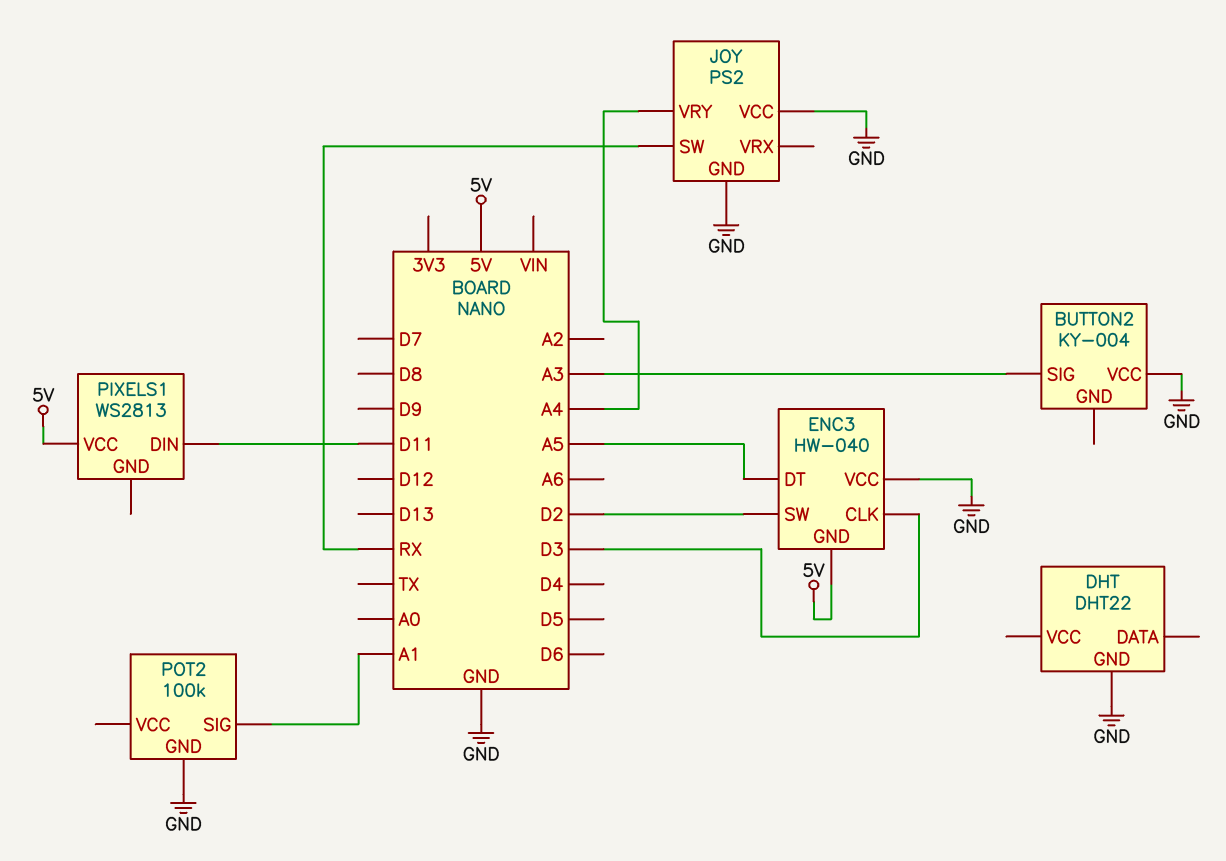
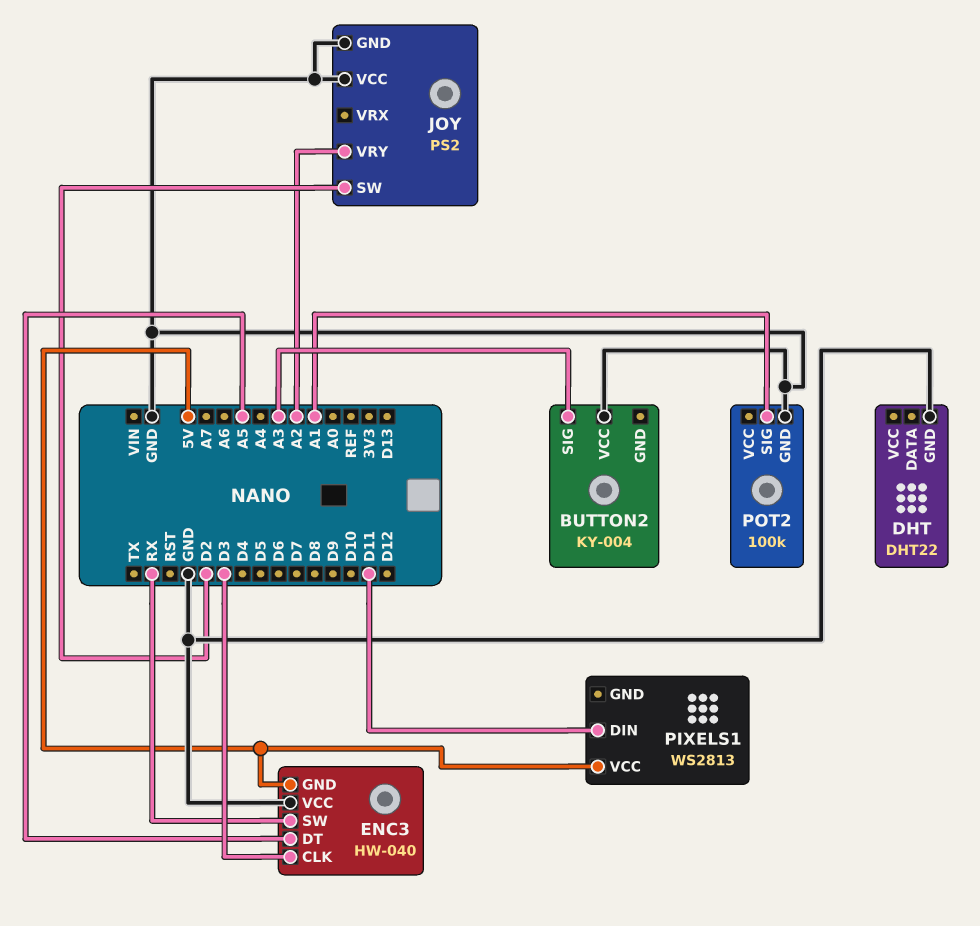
ENC3 pin SW: D2 -> RX
JOY pin SW: RX -> D2
JOY pin VRY: A4 -> A2

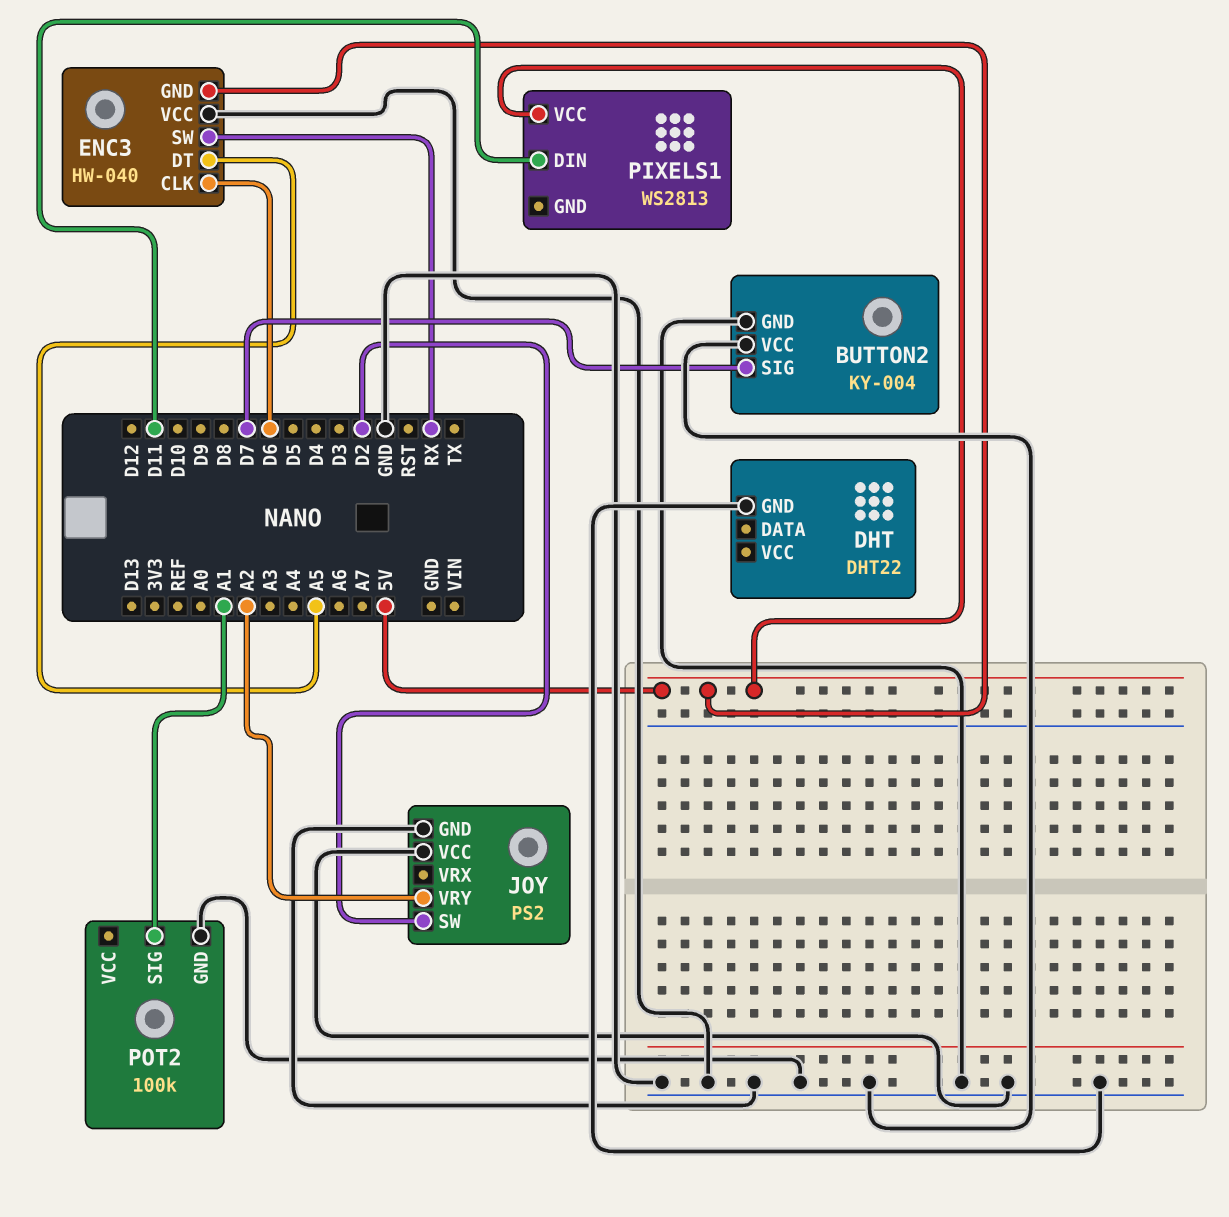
BUTTON2 pin GND: none -> GND
BUTTON2 pin SIG: A3 -> D7
ENC3 pin CLK: D3 -> D6

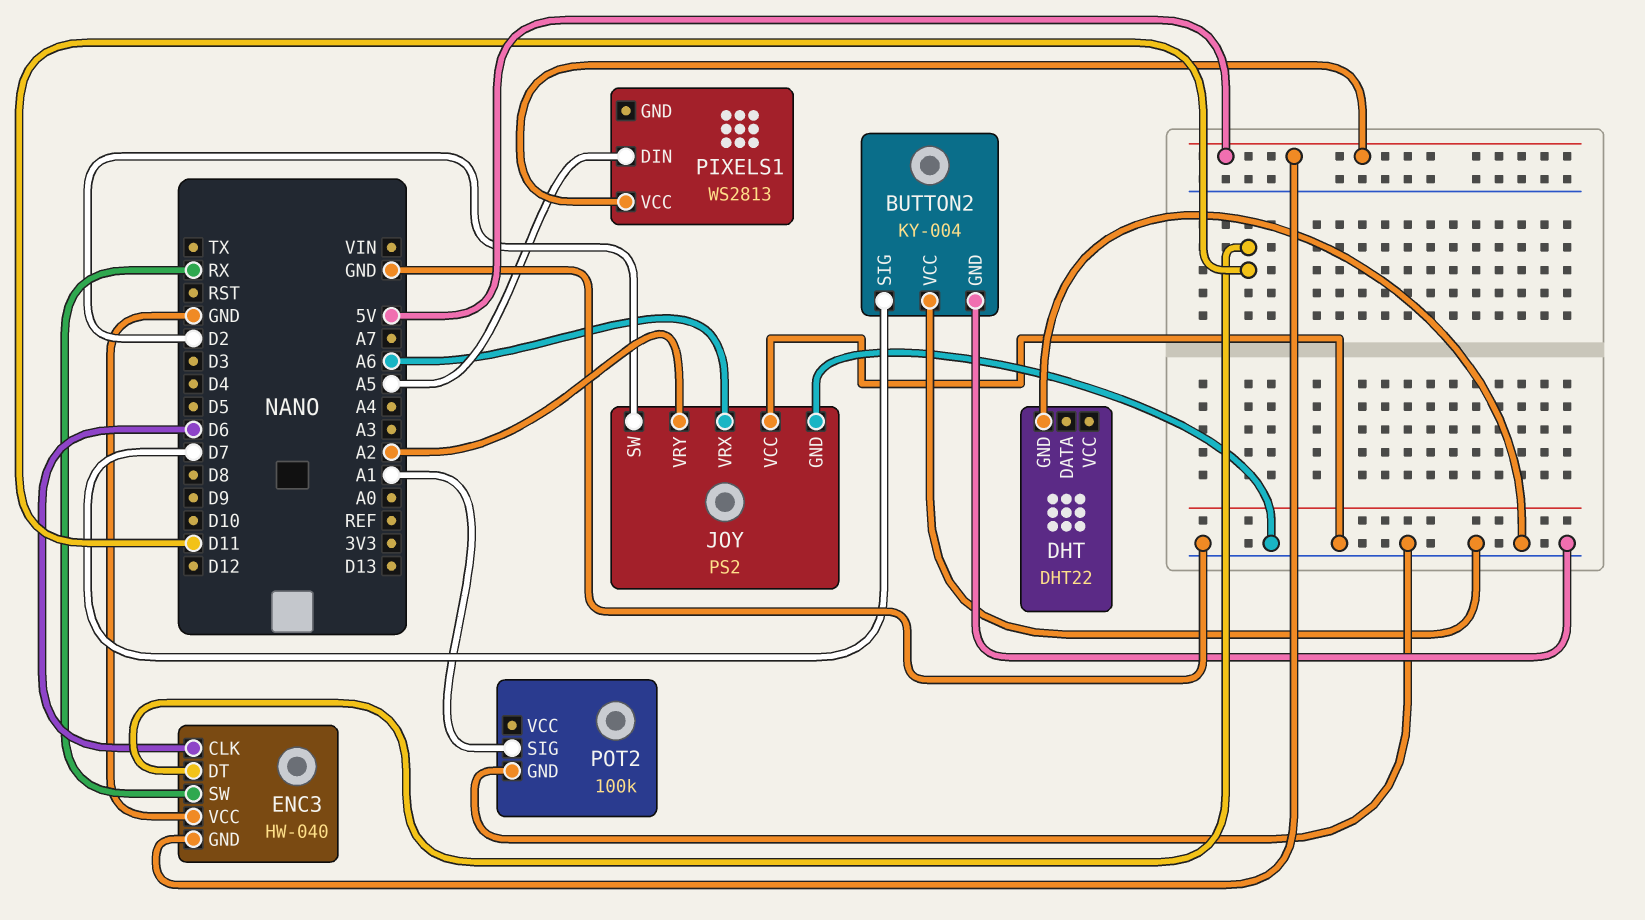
ENC3 pin DT: A5 -> D11
JOY pin VRX: none -> A6
PIXELS1 pin DIN: D11 -> A5

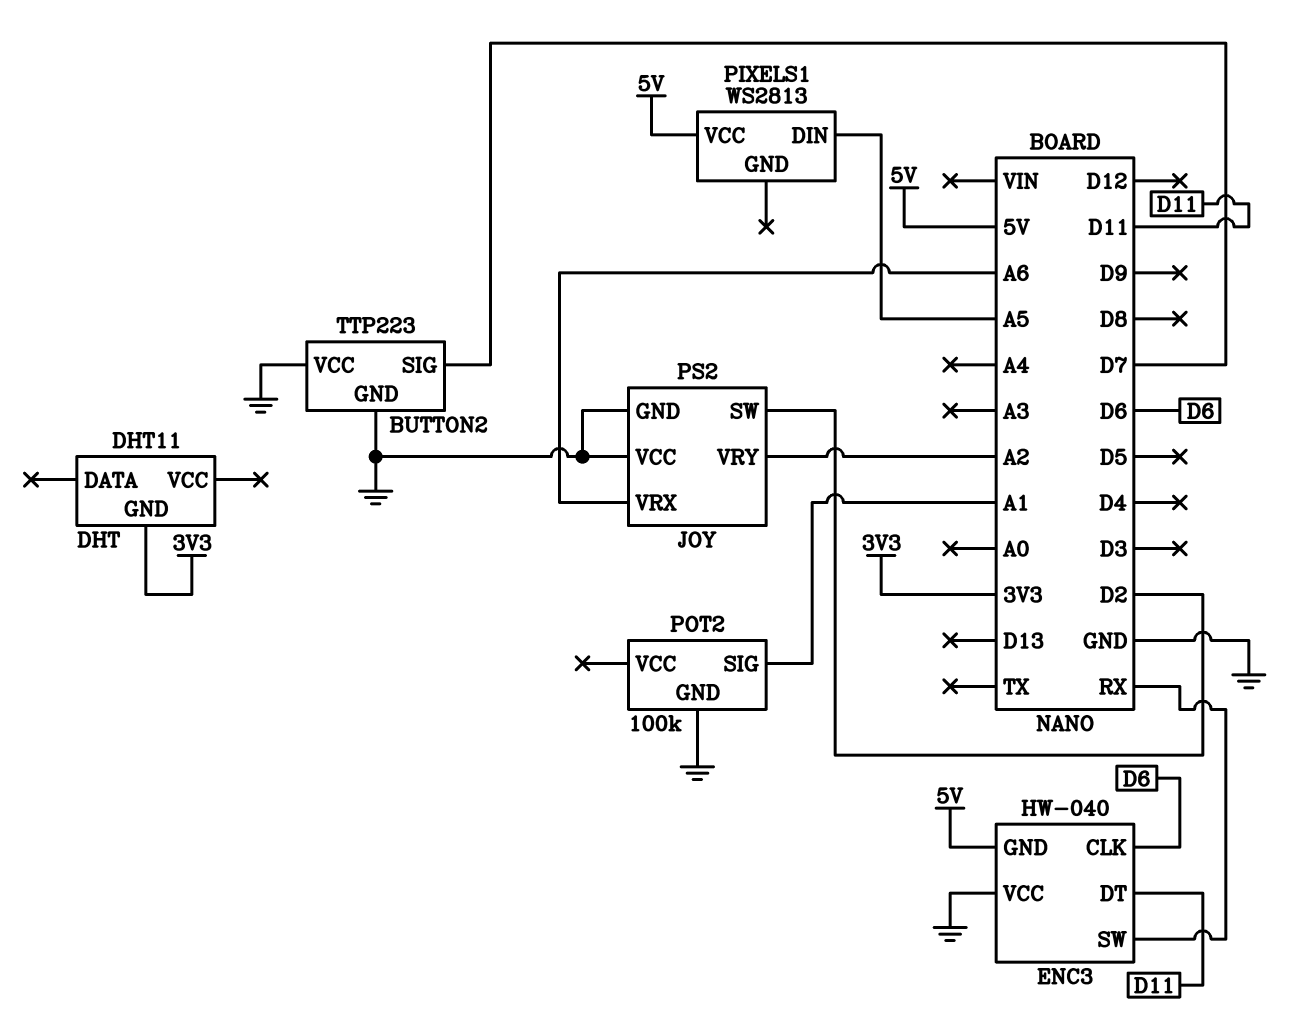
BUTTON2: KY-004 -> TTP223
DHT: DHT22 -> DHT11
DHT pin GND: GND -> 3V3

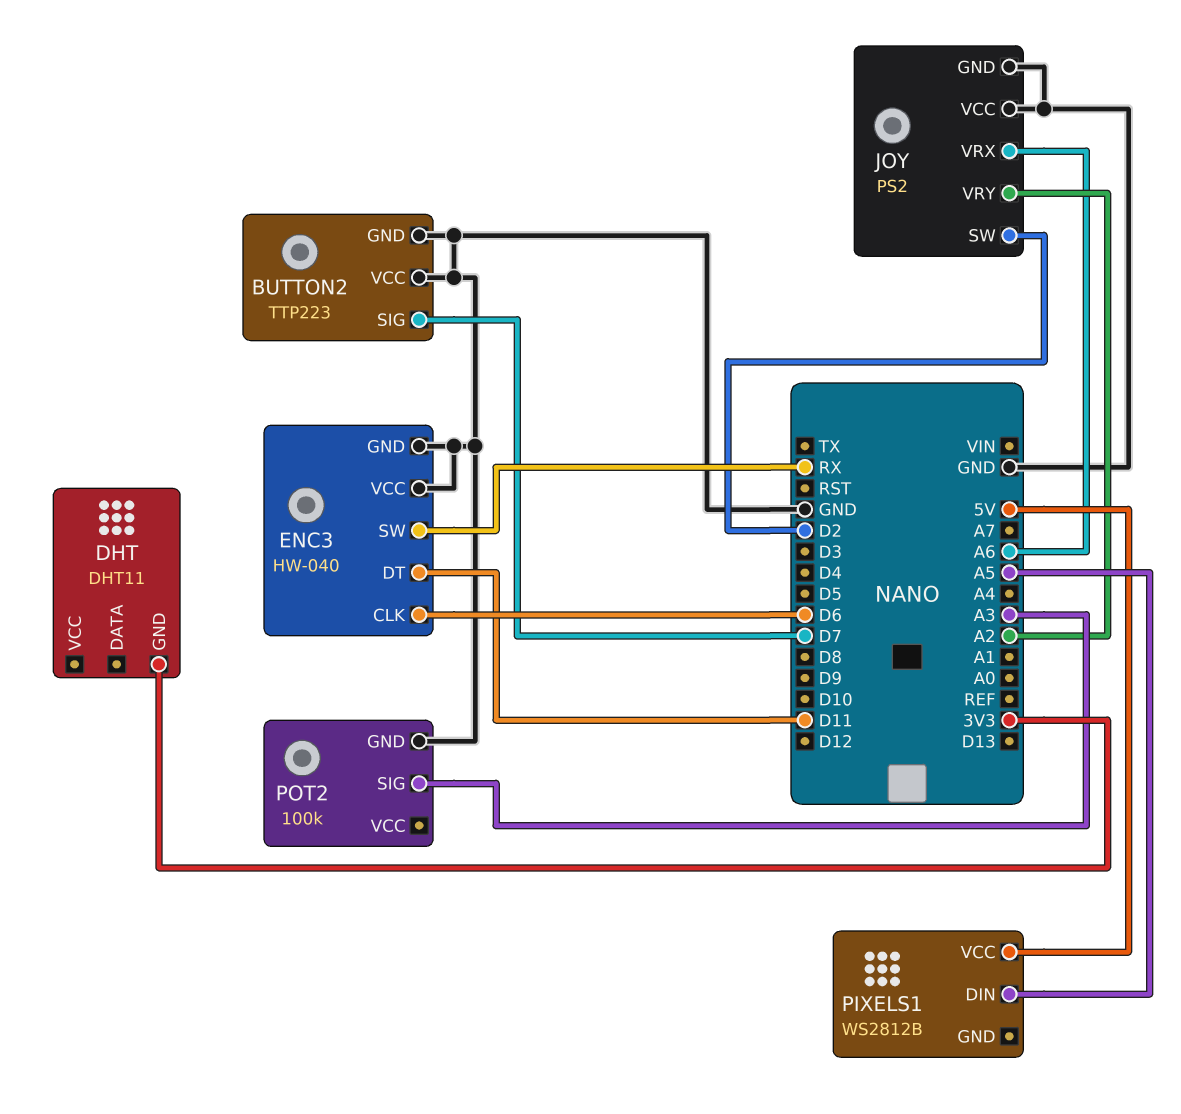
ENC3 pin GND: 5V -> GND
PIXELS1: WS2813 -> WS2812B
POT2 pin SIG: A1 -> A3

